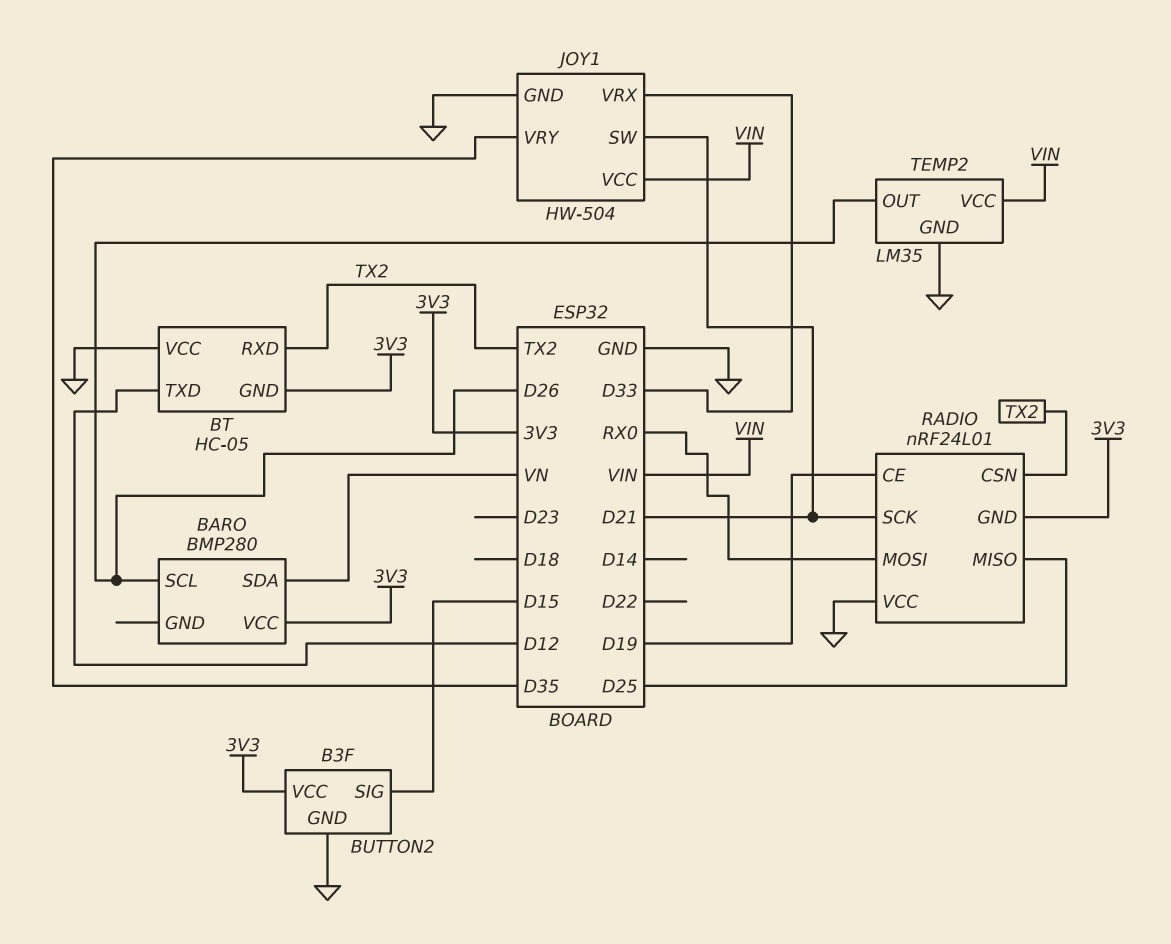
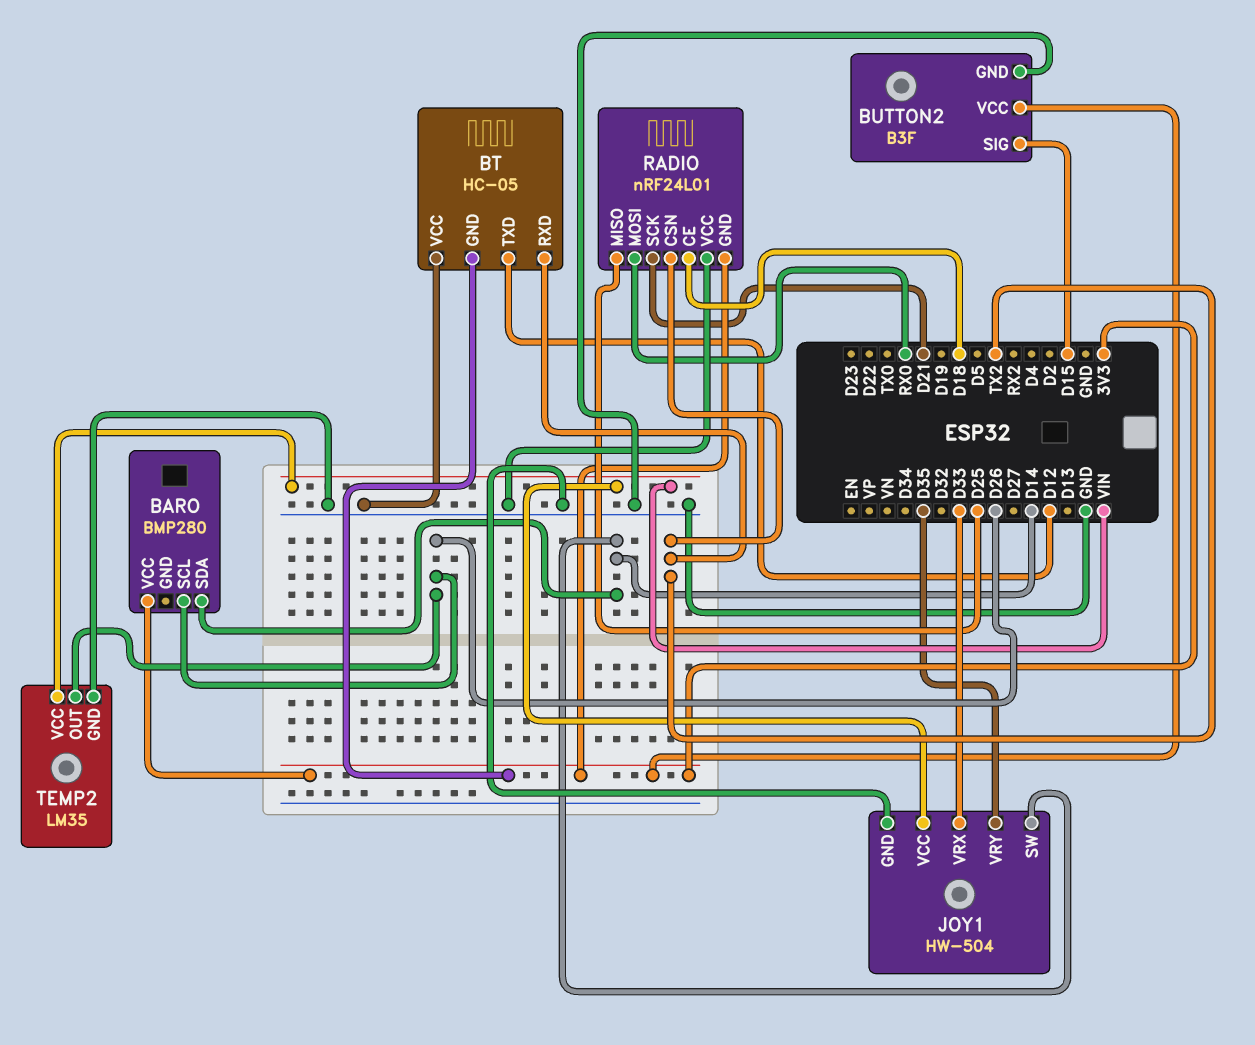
BARO pin SDA: VN -> D14
JOY1 pin SW: D21 -> D14
RADIO pin CE: D19 -> D18

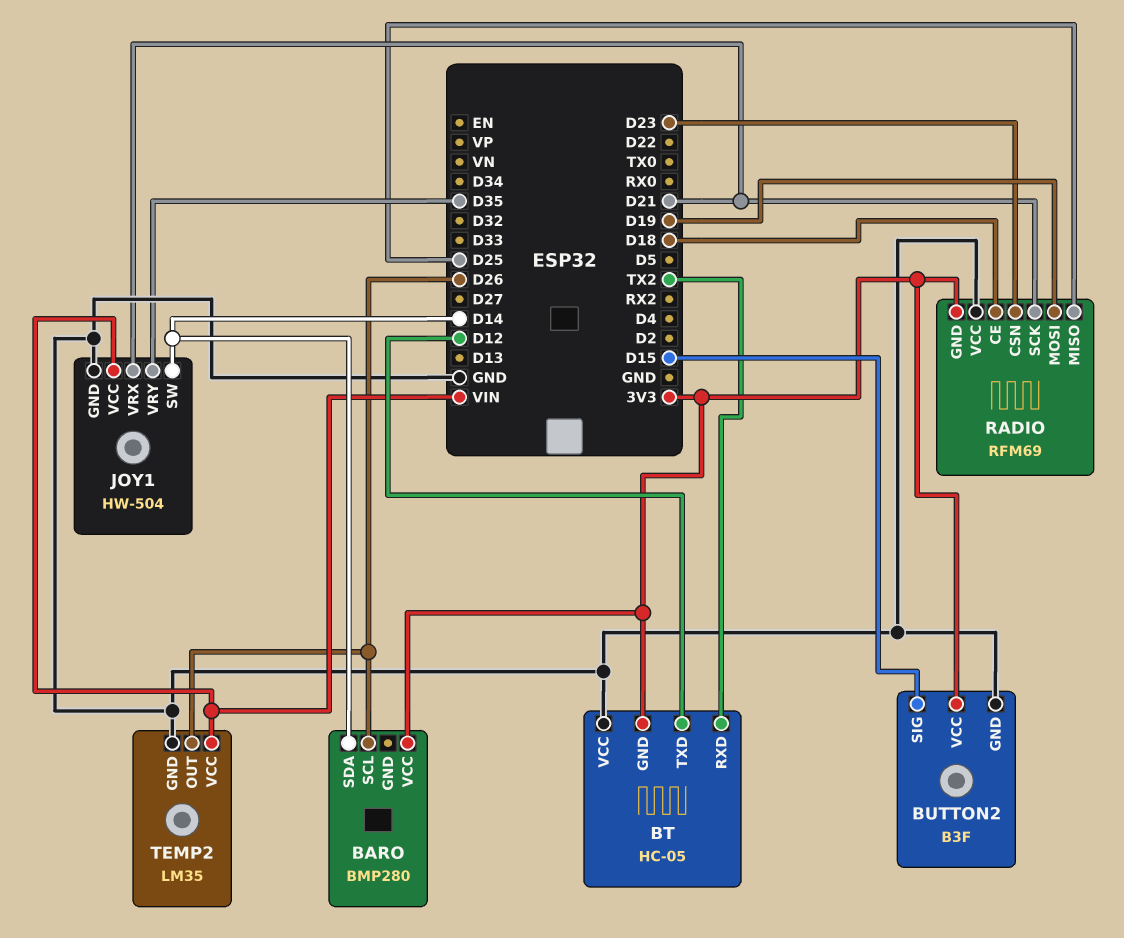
JOY1 pin VRX: D33 -> D21
RADIO: nRF24L01 -> RFM69
RADIO pin CSN: TX2 -> D23
RADIO pin MOSI: RX0 -> D19

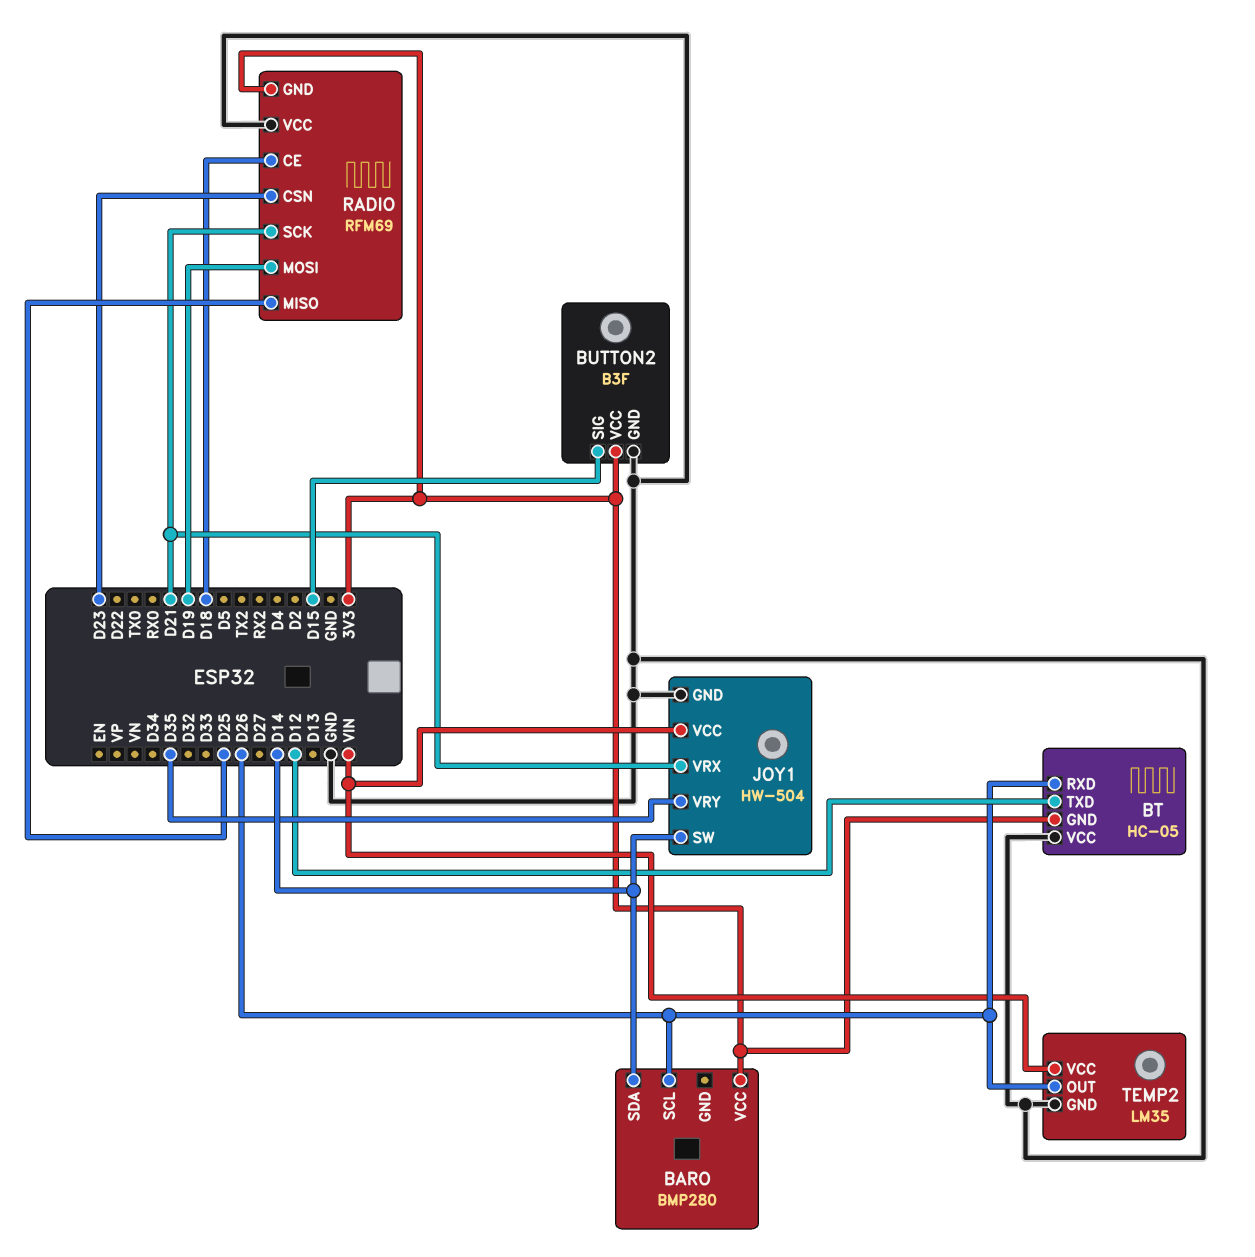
BT pin RXD: TX2 -> D26

